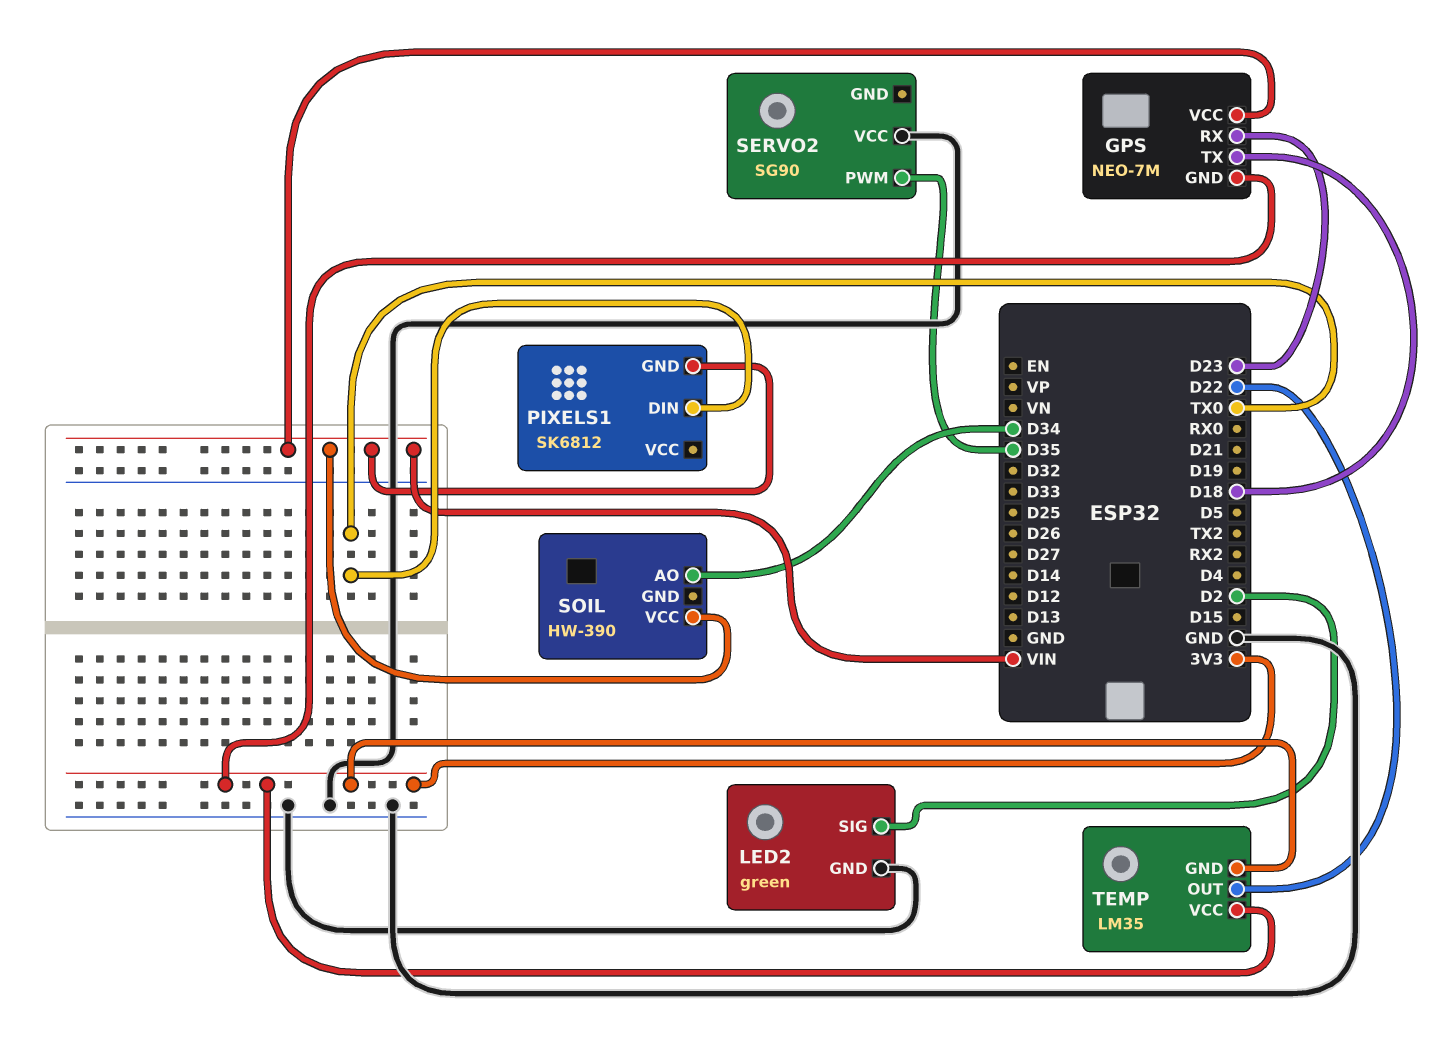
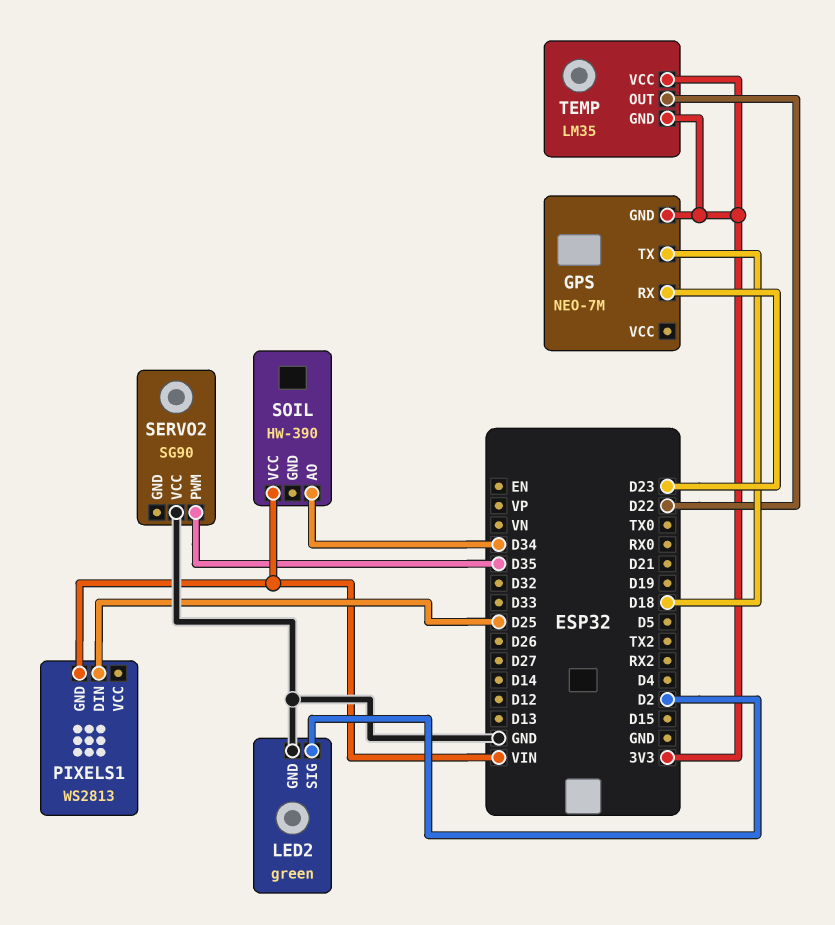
GPS pin VCC: VIN -> none
PIXELS1: SK6812 -> WS2813
PIXELS1 pin DIN: TX0 -> D25

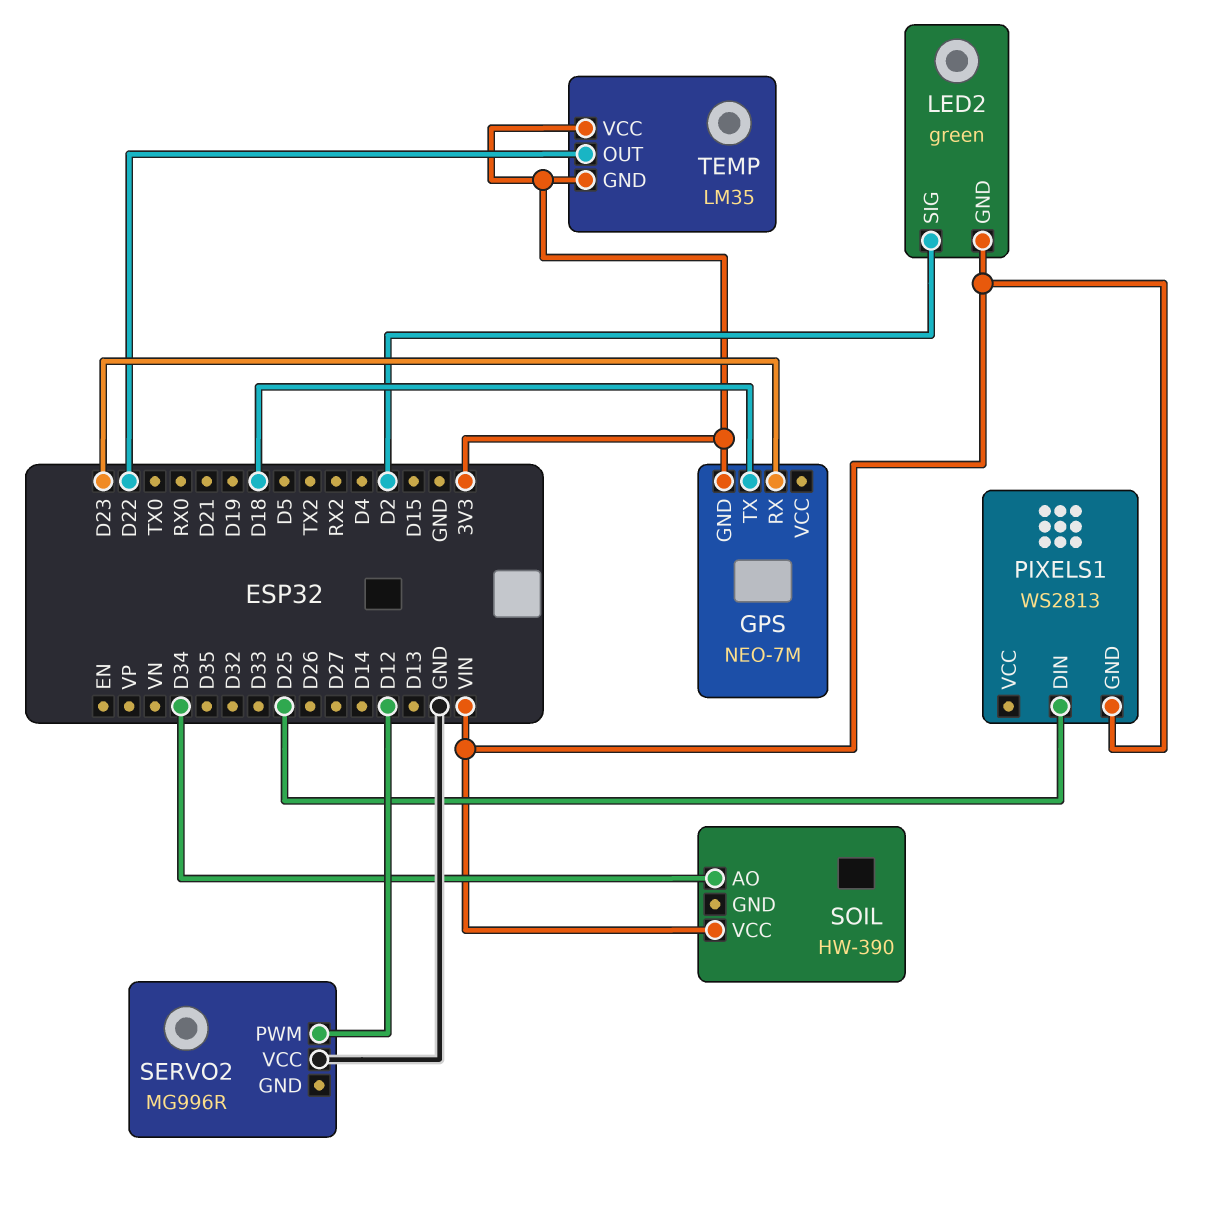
LED2 pin GND: GND -> VIN
SERVO2: SG90 -> MG996R
SERVO2 pin PWM: D35 -> D12

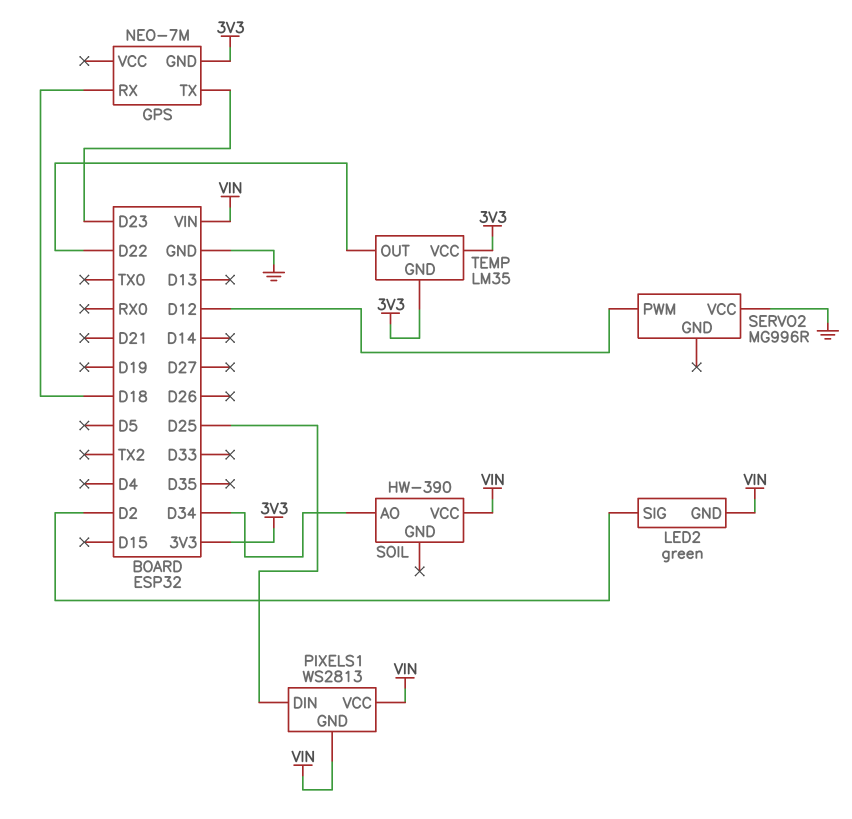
GPS pin RX: D23 -> D18
GPS pin TX: D18 -> D23
PIXELS1 pin VCC: none -> VIN

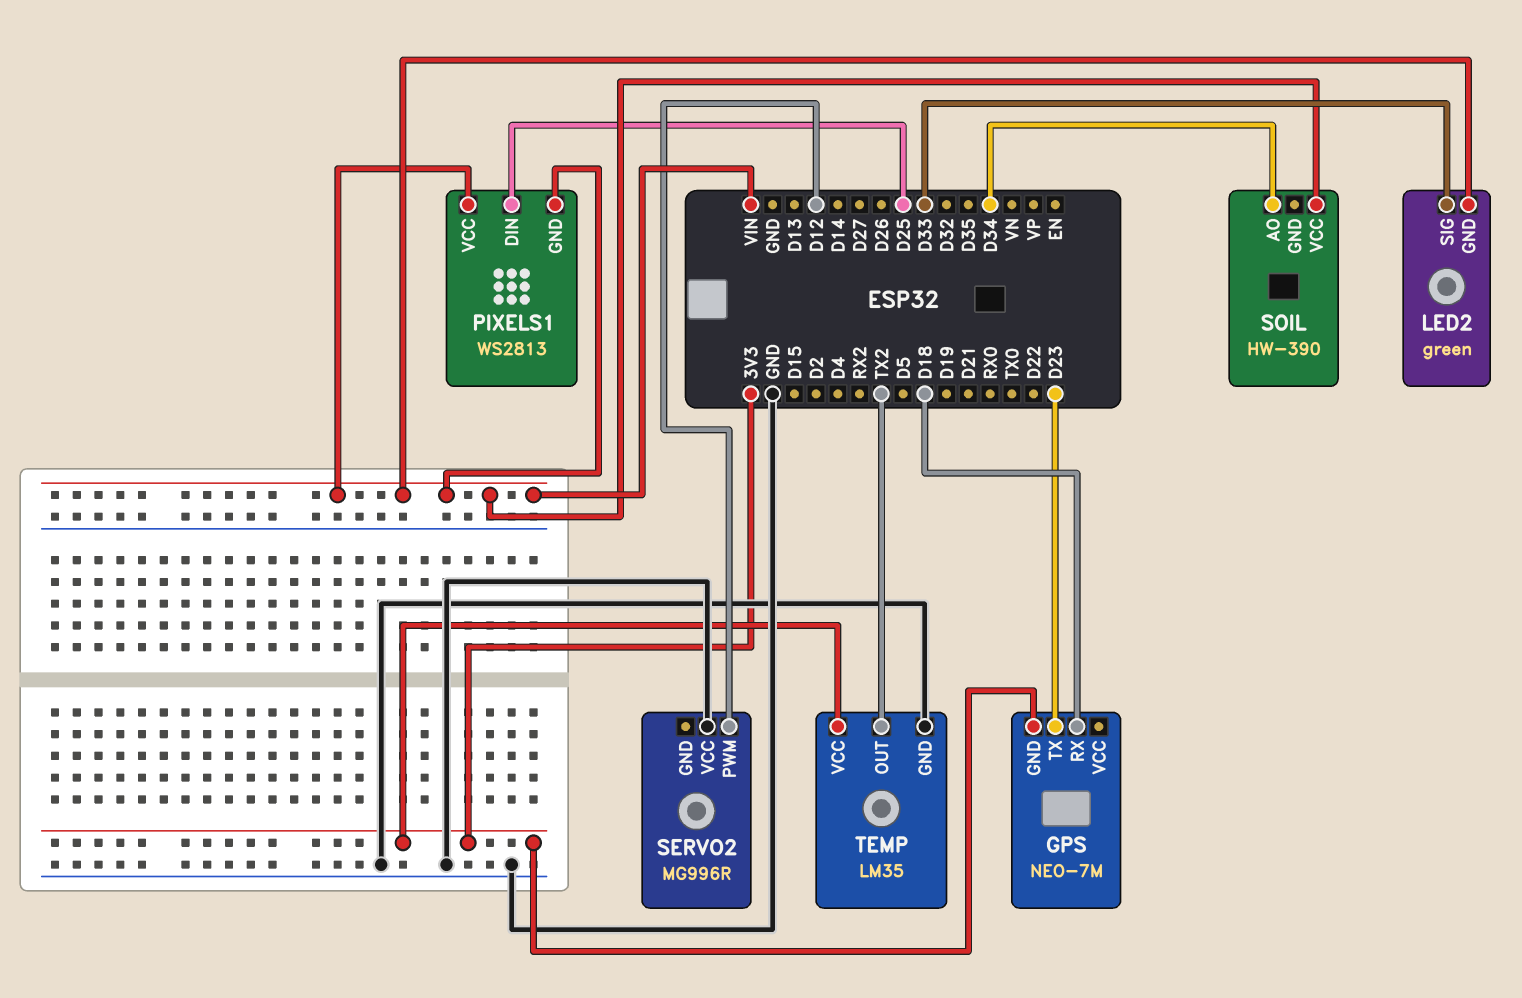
LED2 pin SIG: D2 -> D33
TEMP pin GND: 3V3 -> GND
TEMP pin OUT: D22 -> TX2

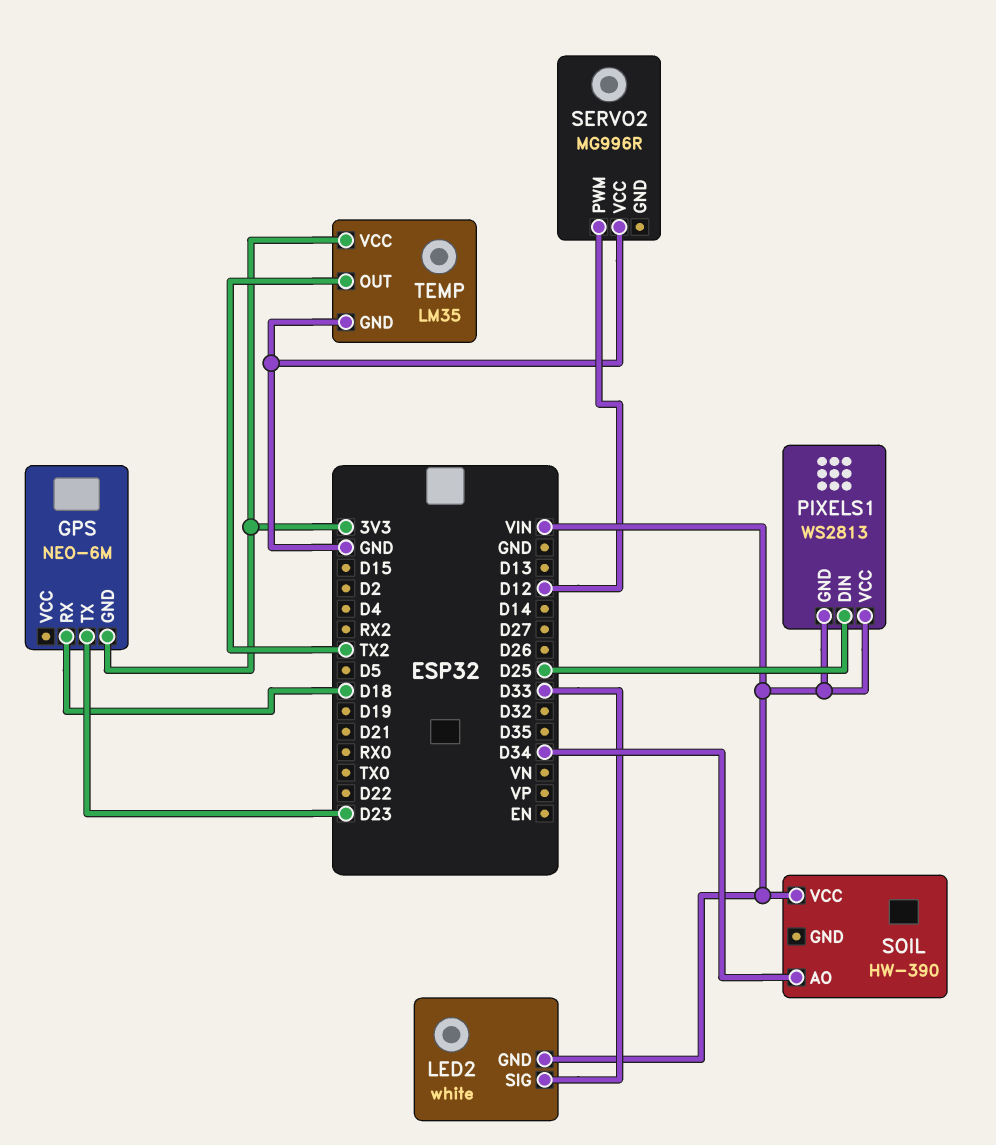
GPS: NEO-7M -> NEO-6M
LED2: green -> white

